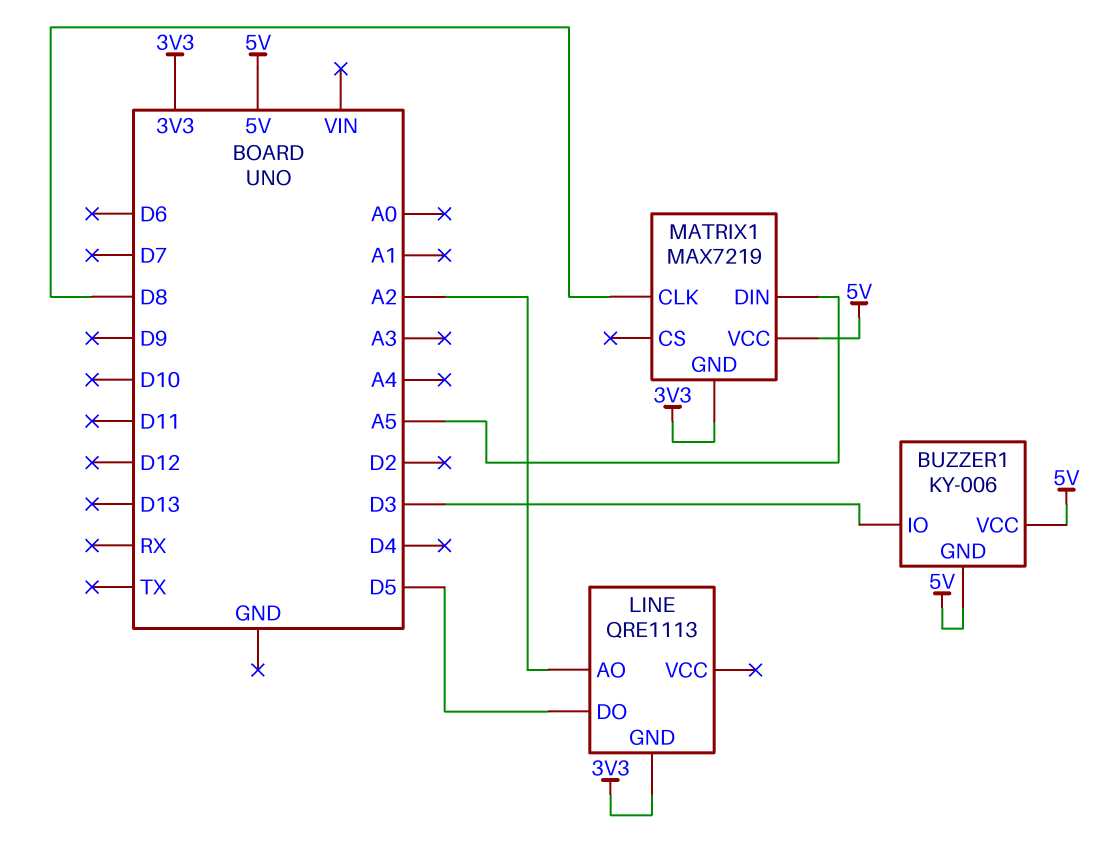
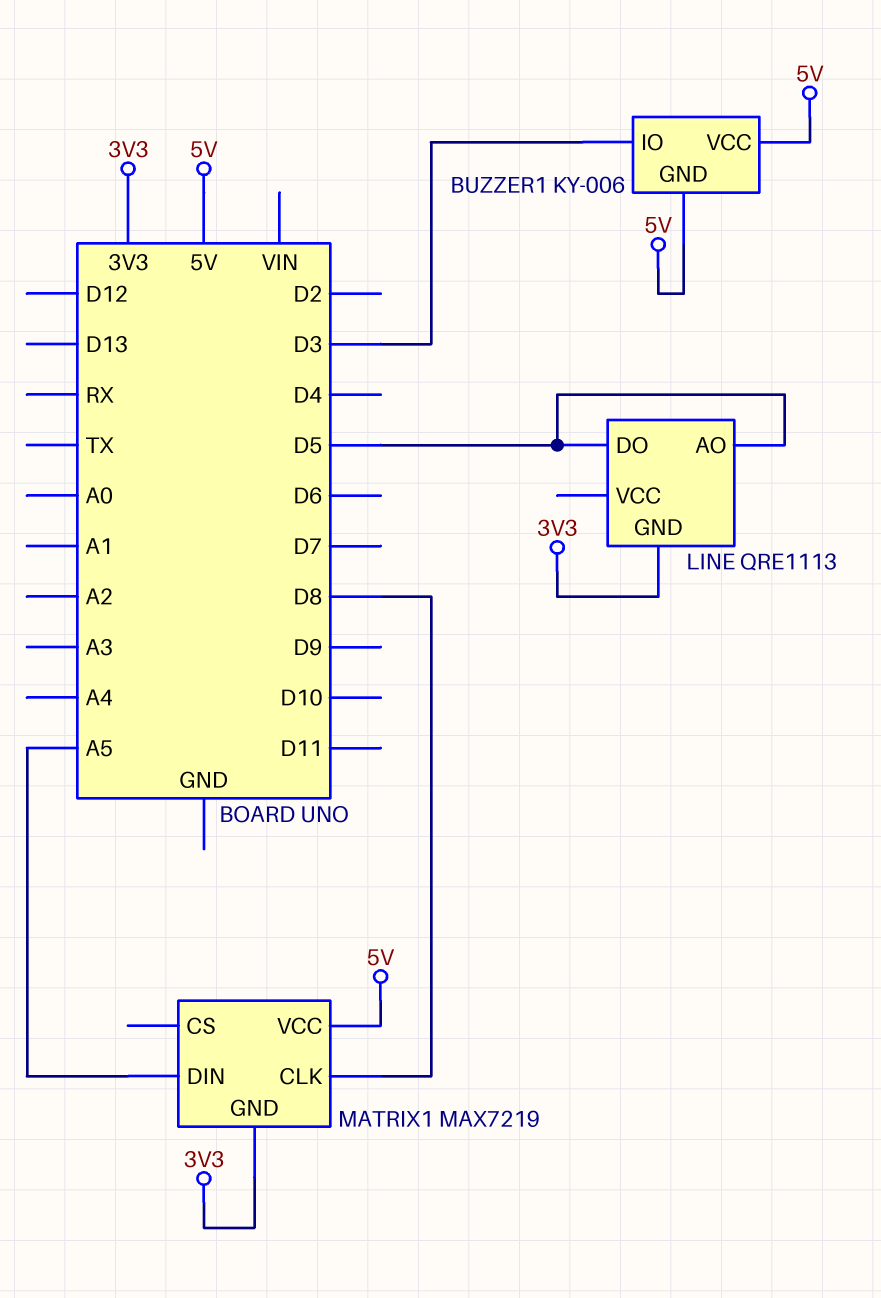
LINE pin AO: A2 -> D5

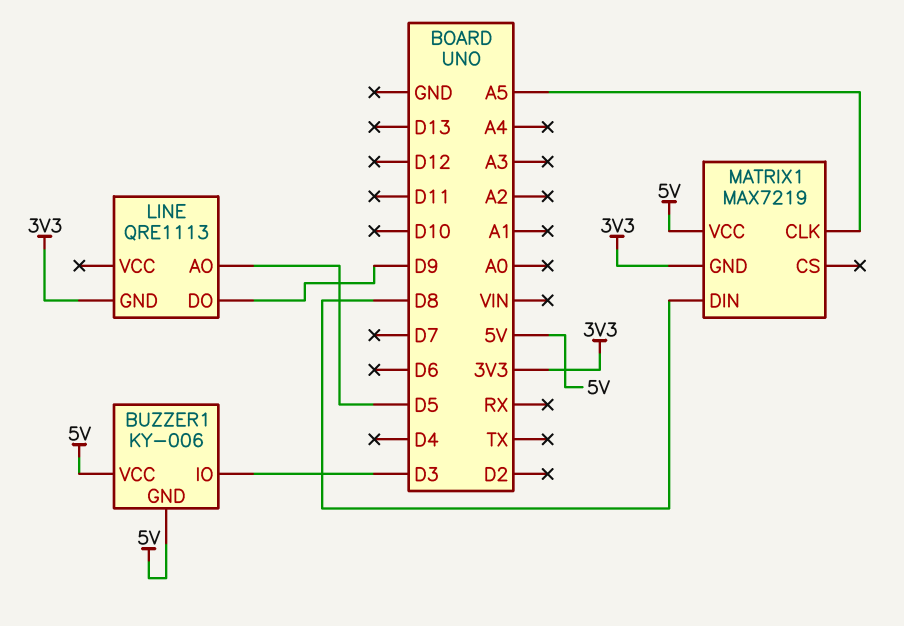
LINE pin DO: D5 -> D9
MATRIX1 pin CLK: D8 -> A5
MATRIX1 pin DIN: A5 -> D8

